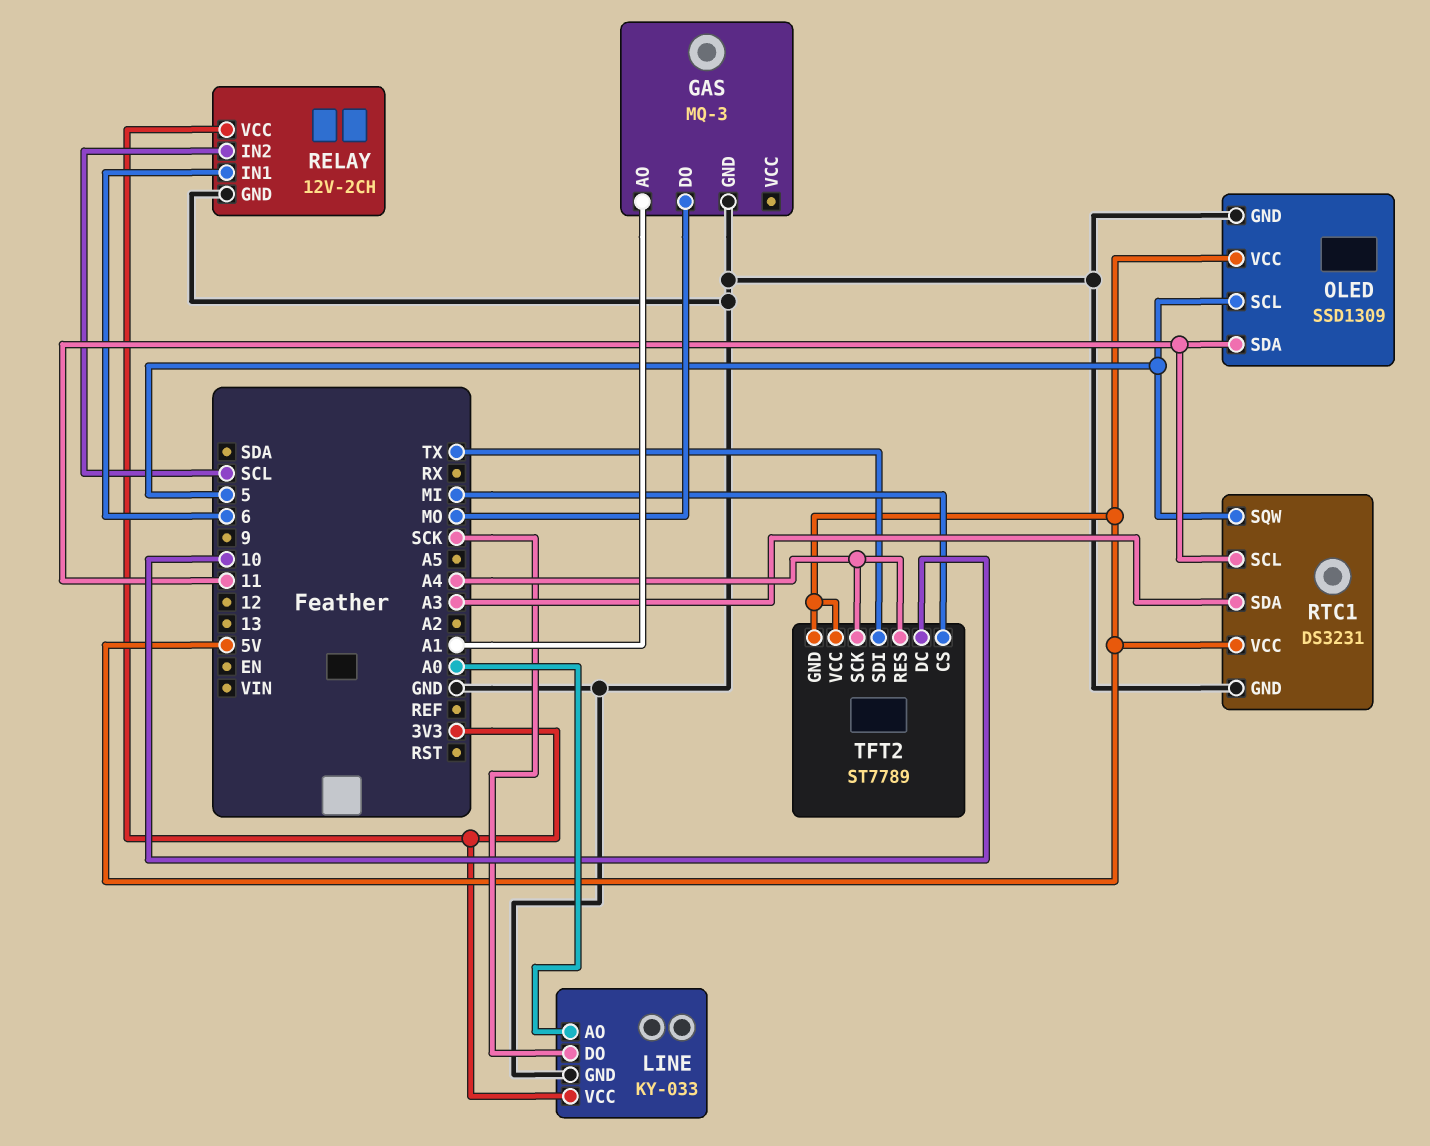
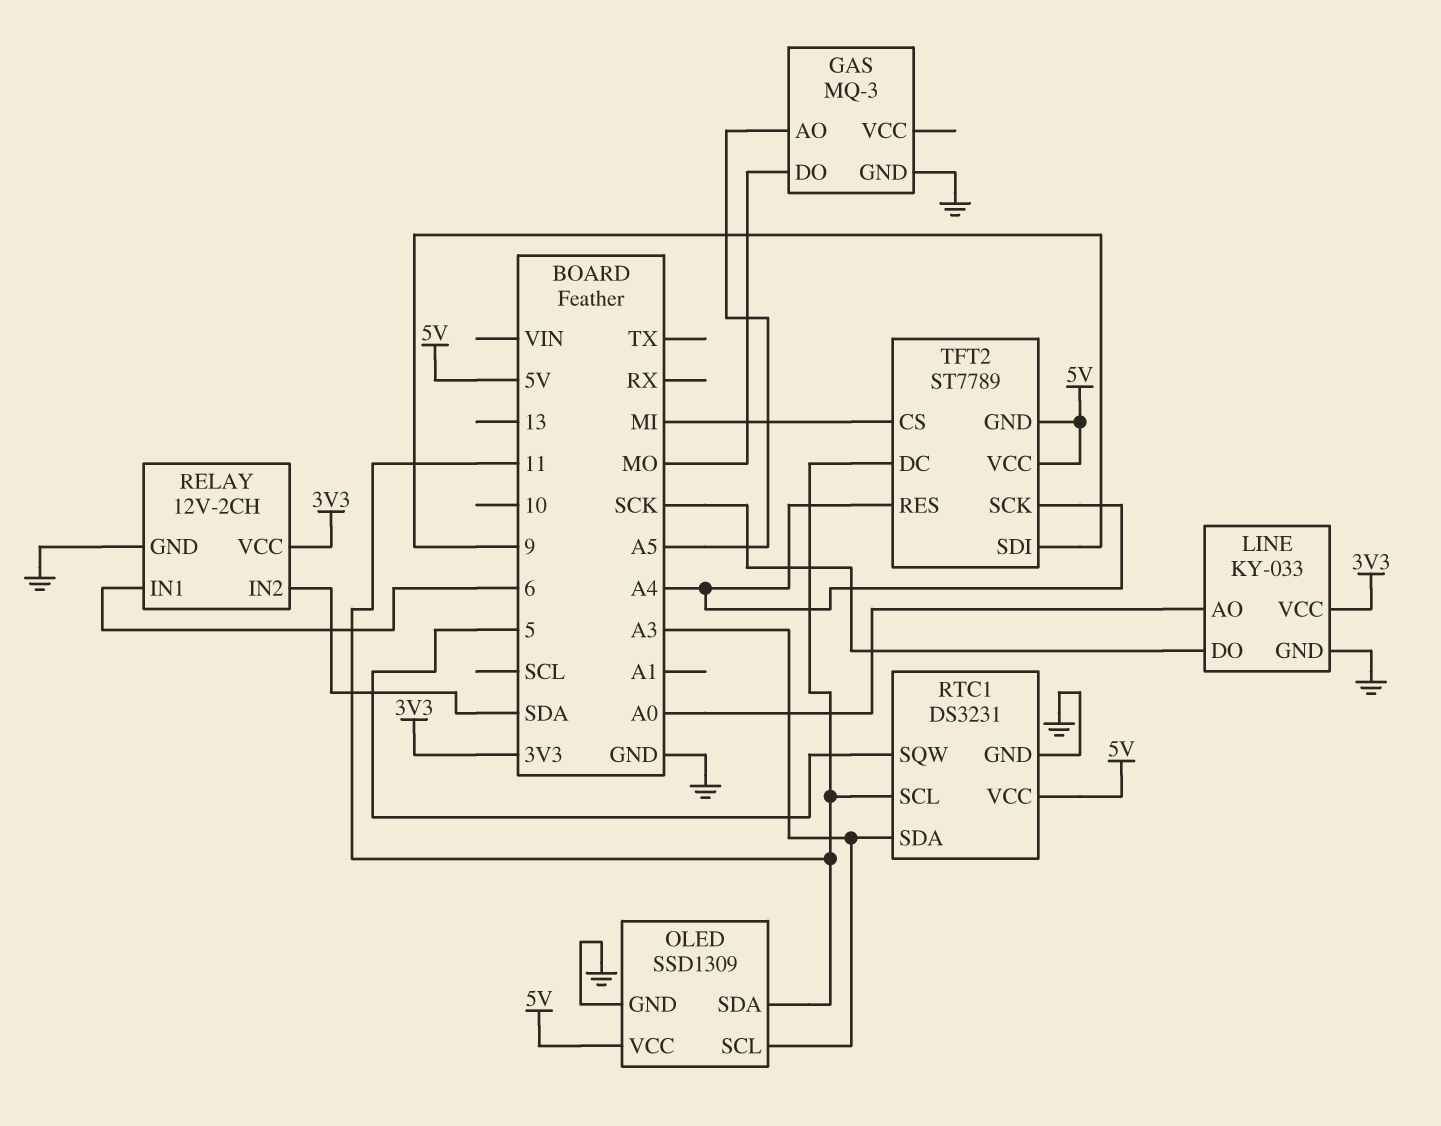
GAS pin AO: A1 -> A5
OLED pin SCL: 5 -> A3
RELAY pin IN2: SCL -> SDA
TFT2 pin DC: 10 -> 11
TFT2 pin SDI: TX -> 9

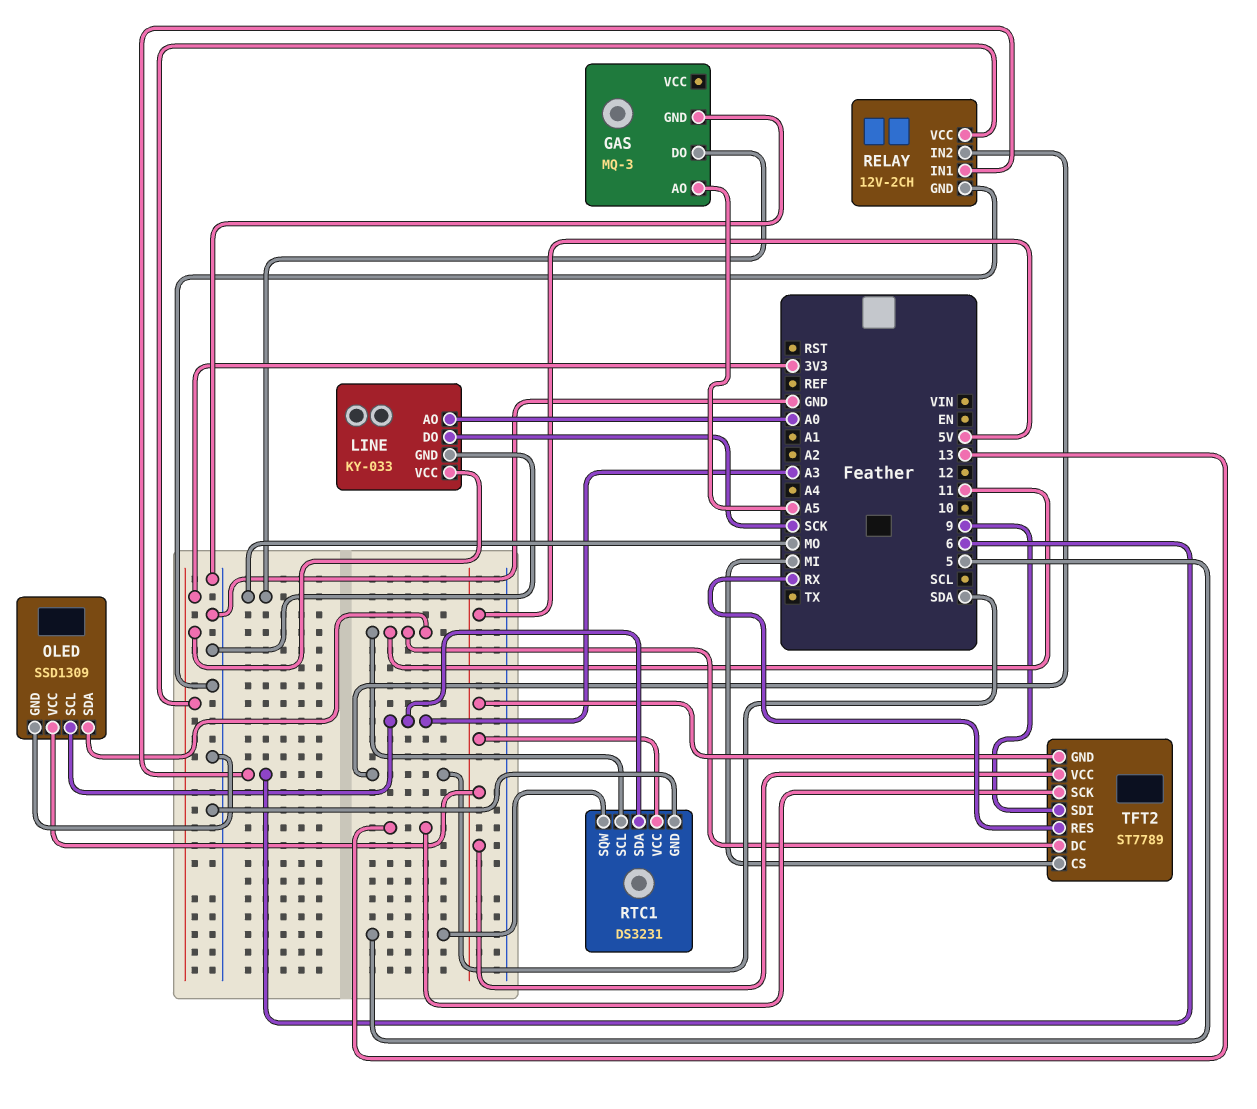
TFT2 pin RES: A4 -> RX
TFT2 pin SCK: A4 -> 13

